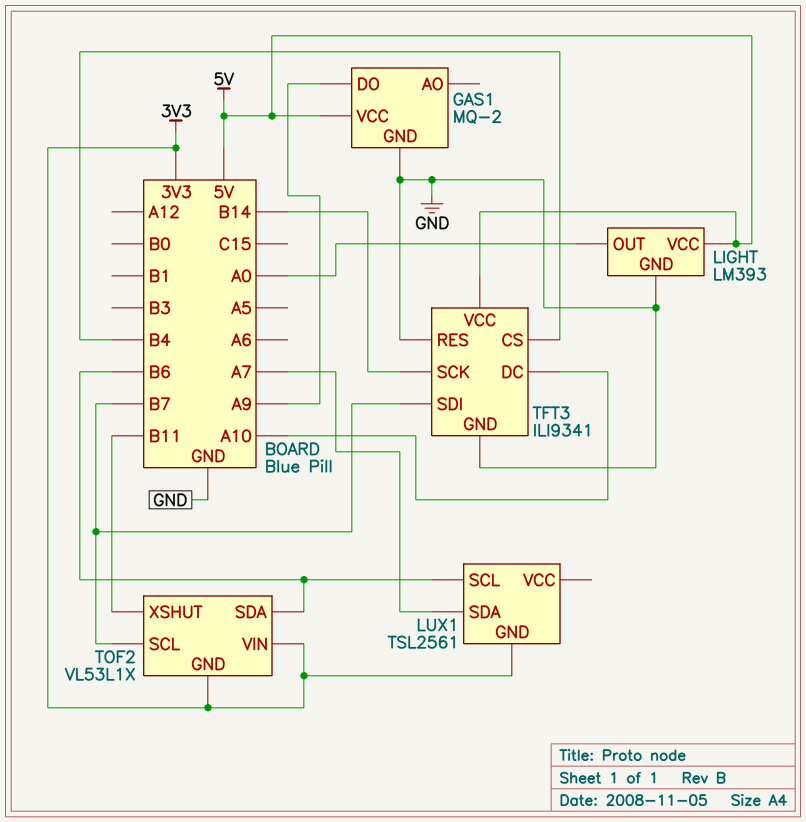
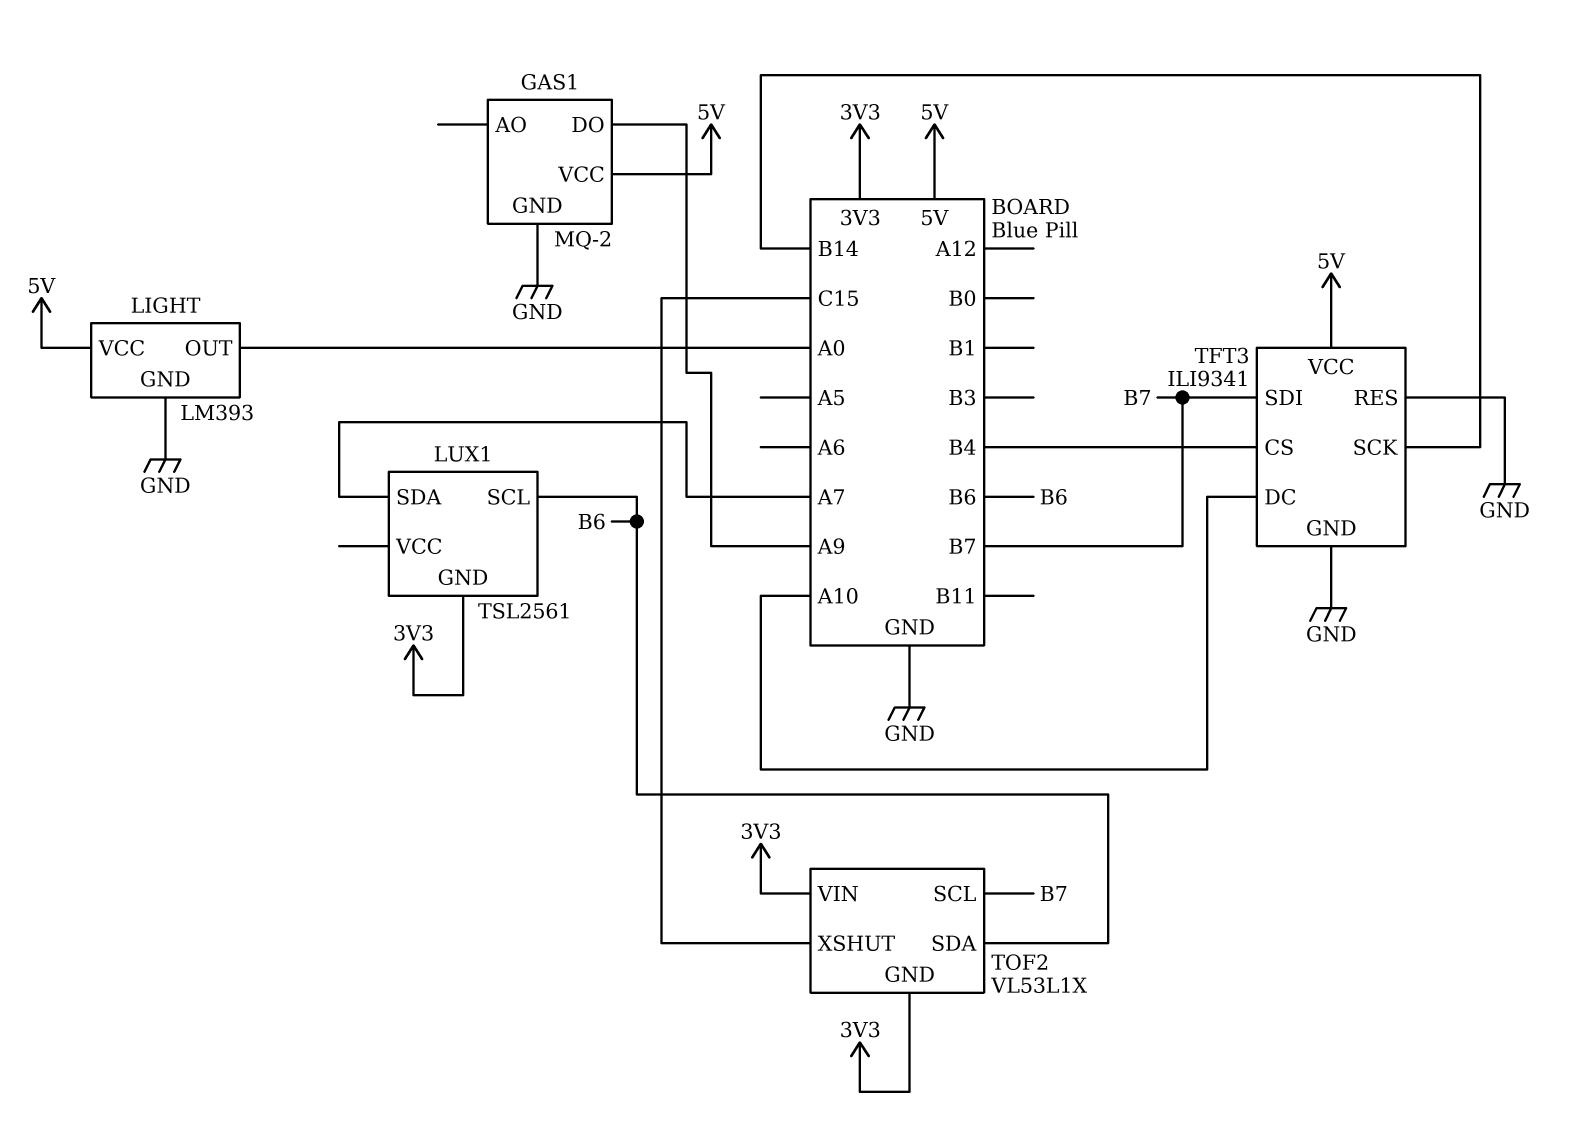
TOF2 pin XSHUT: B11 -> C15

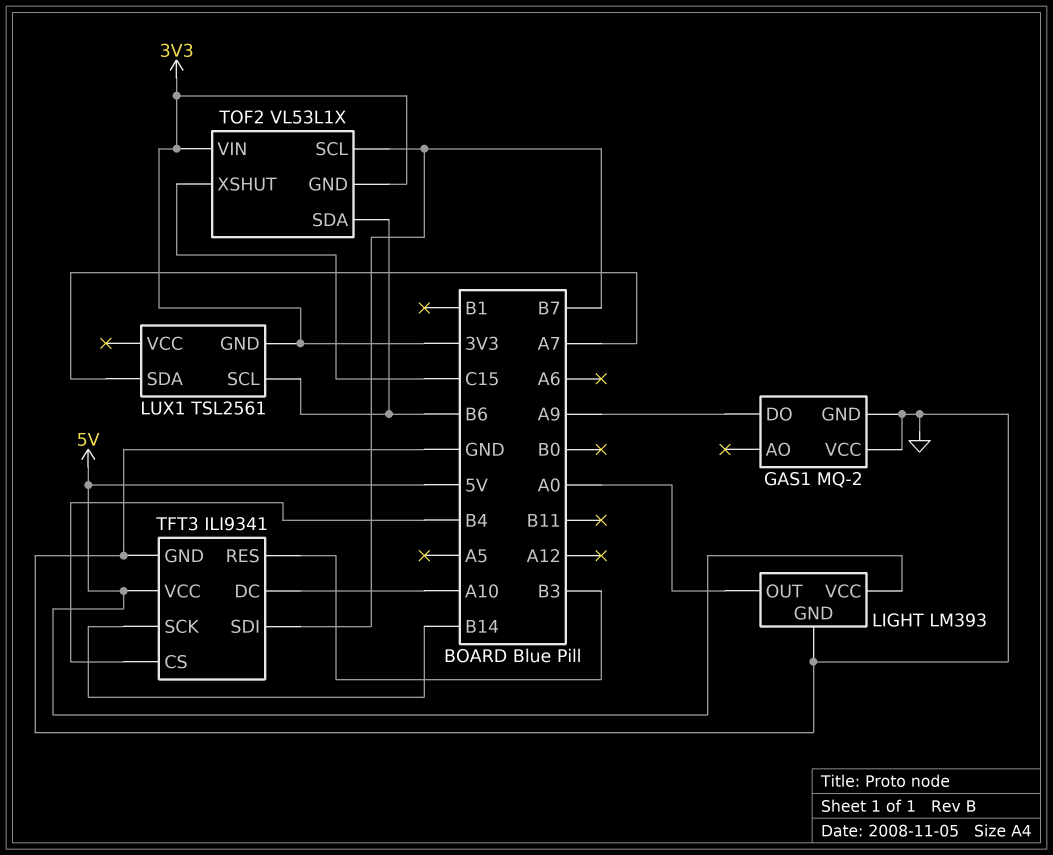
GAS1 pin VCC: 5V -> GND
TFT3 pin RES: GND -> B3

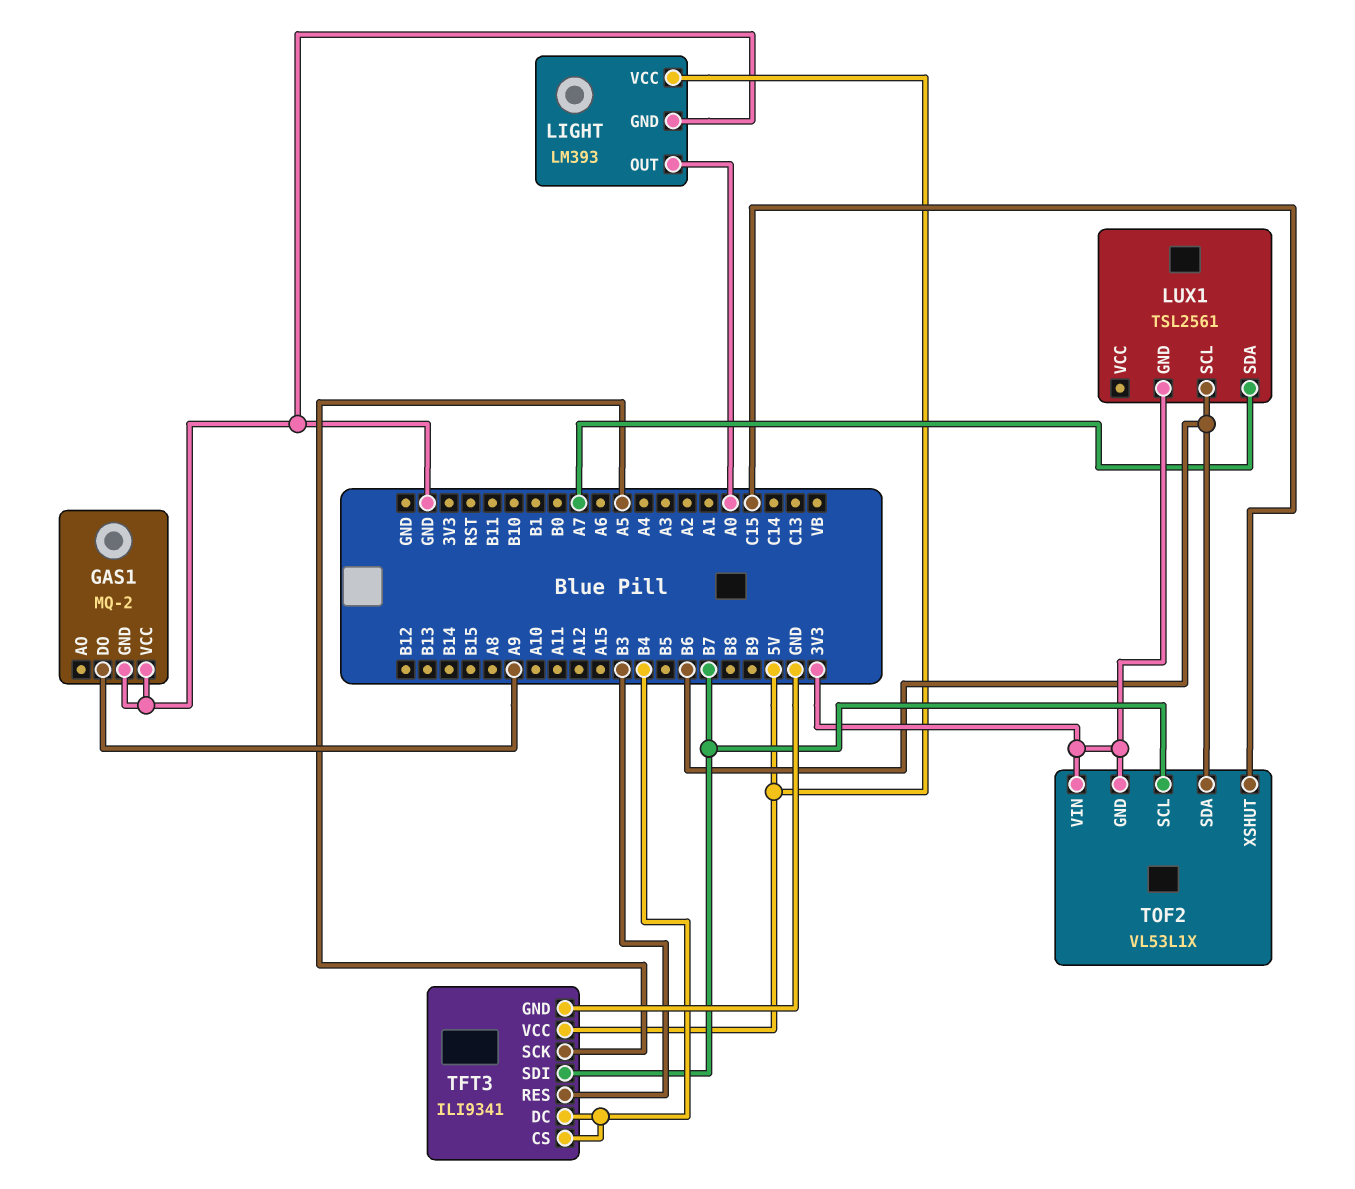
TFT3 pin DC: A10 -> B4
TFT3 pin SCK: B14 -> A5

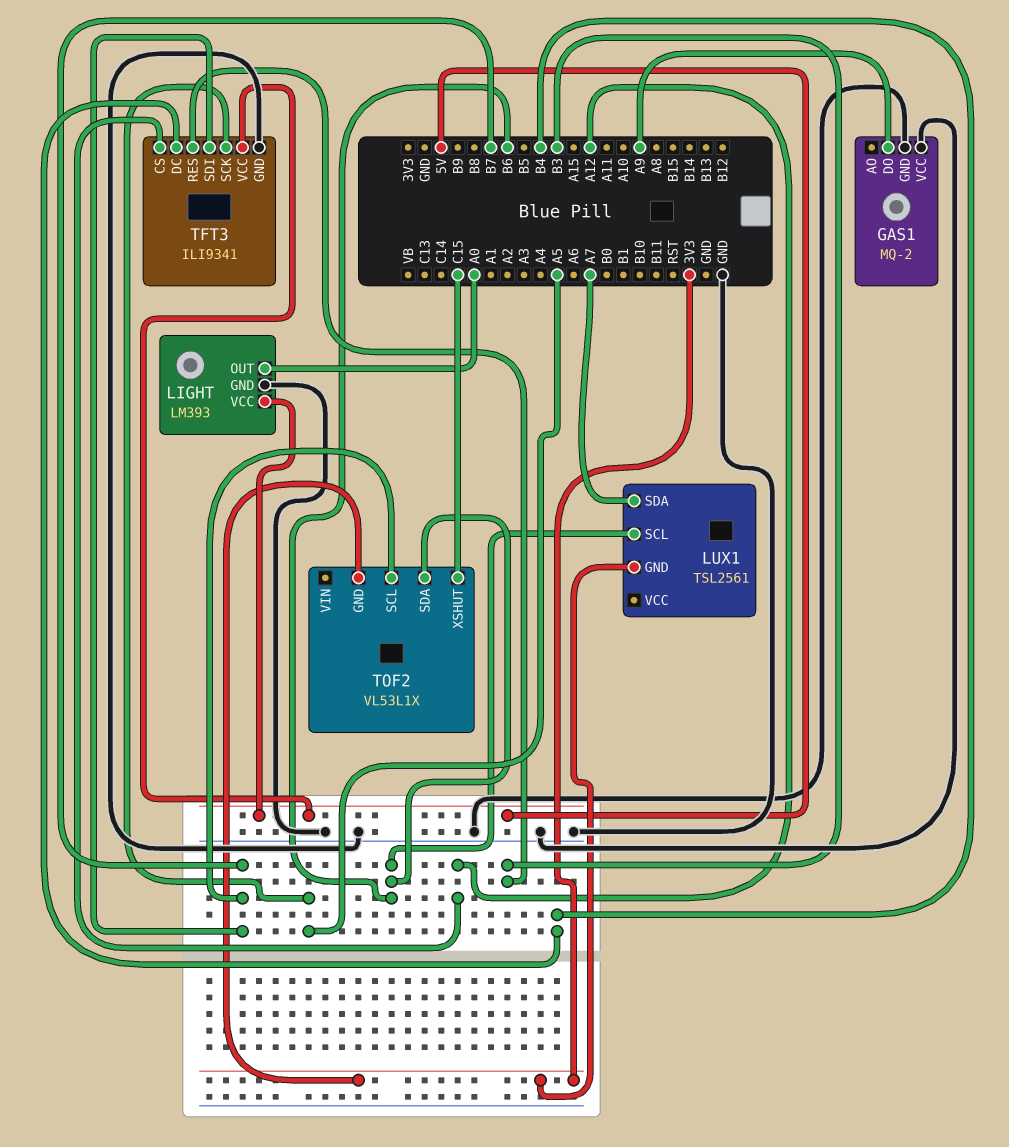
TFT3 pin CS: B4 -> A12
TOF2 pin VIN: 3V3 -> none

